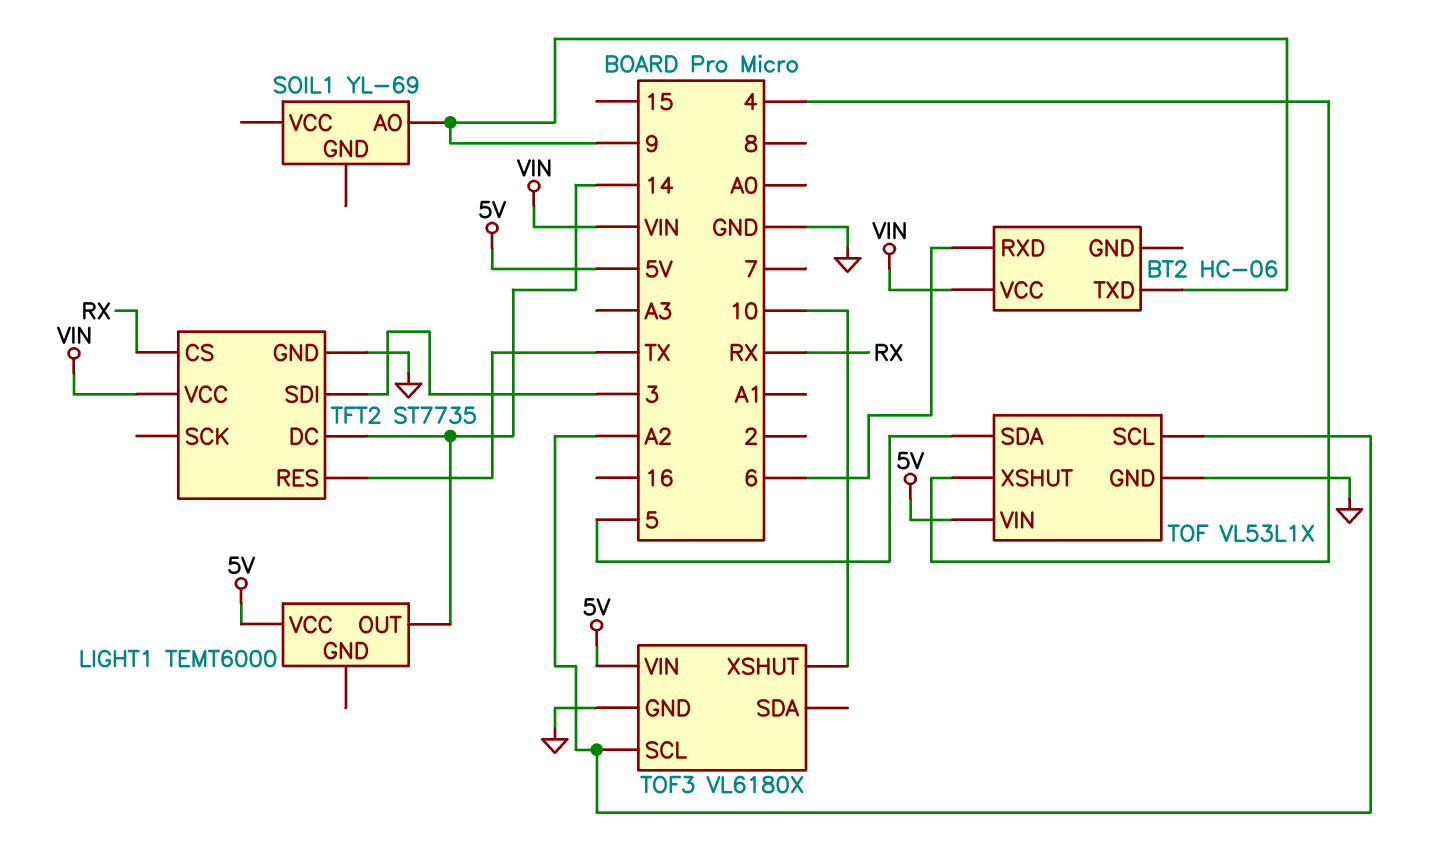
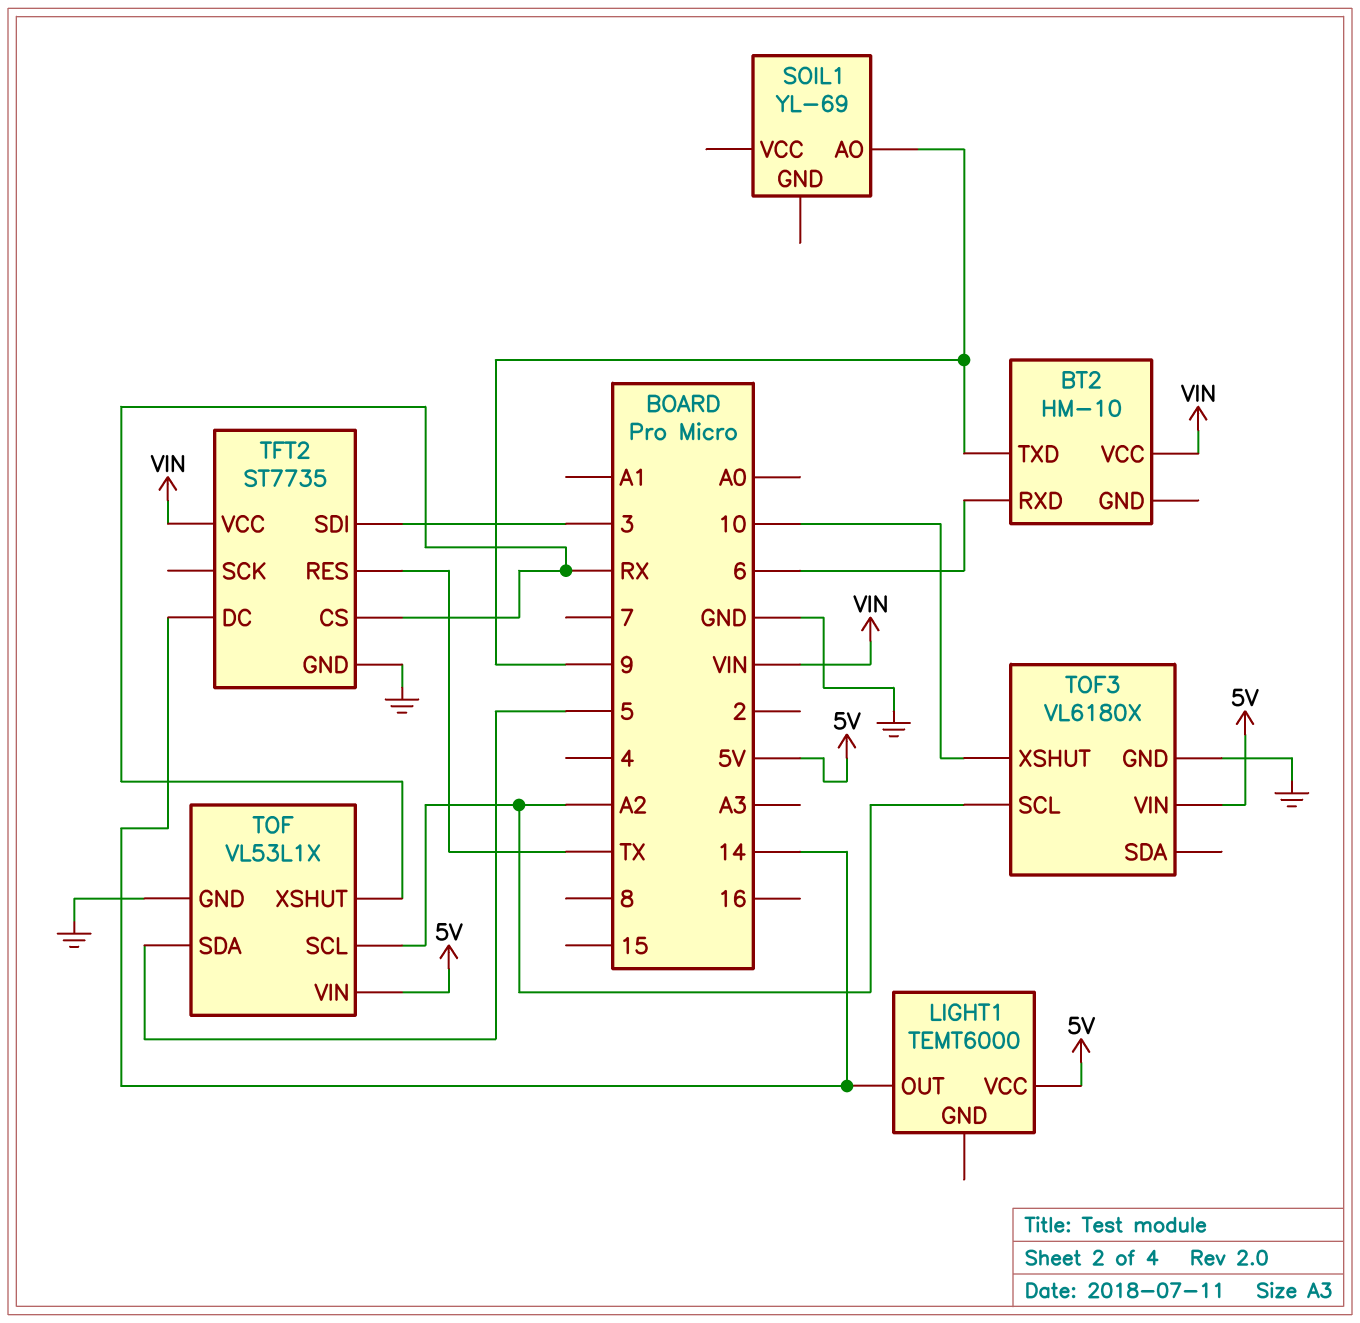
BT2: HC-06 -> HM-10
TOF pin XSHUT: 4 -> RX

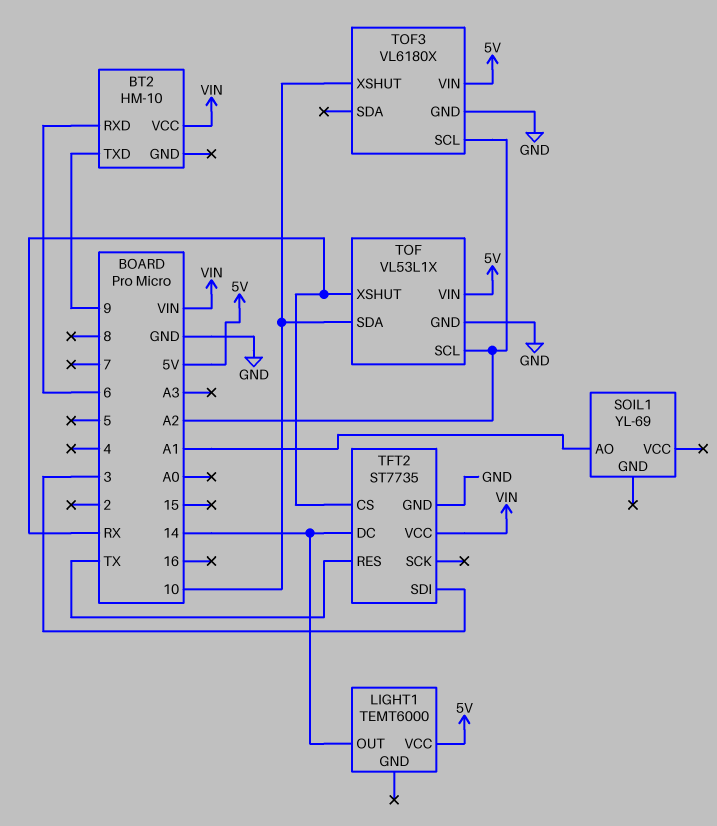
SOIL1 pin AO: 9 -> A1
TOF pin SDA: 5 -> 10

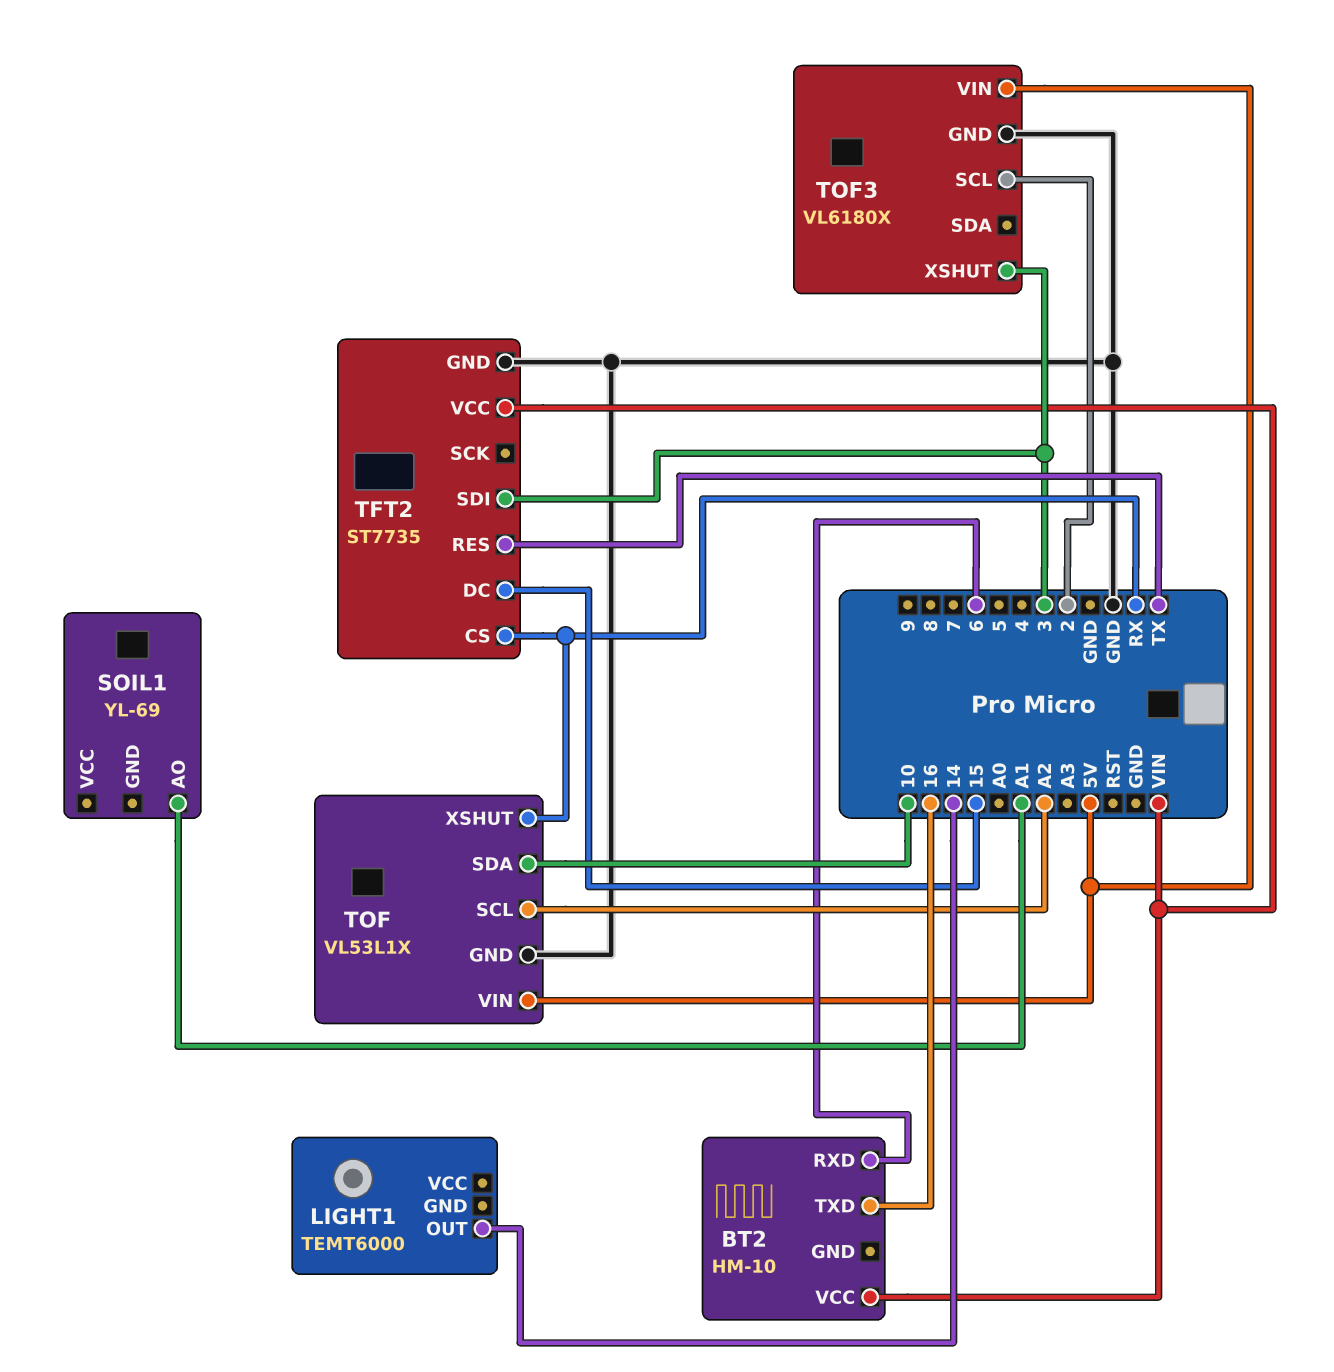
BT2 pin TXD: 9 -> 16
LIGHT1 pin VCC: 5V -> none
TFT2 pin DC: 14 -> 15
TOF3 pin SCL: A2 -> 2
TOF3 pin XSHUT: 10 -> 3

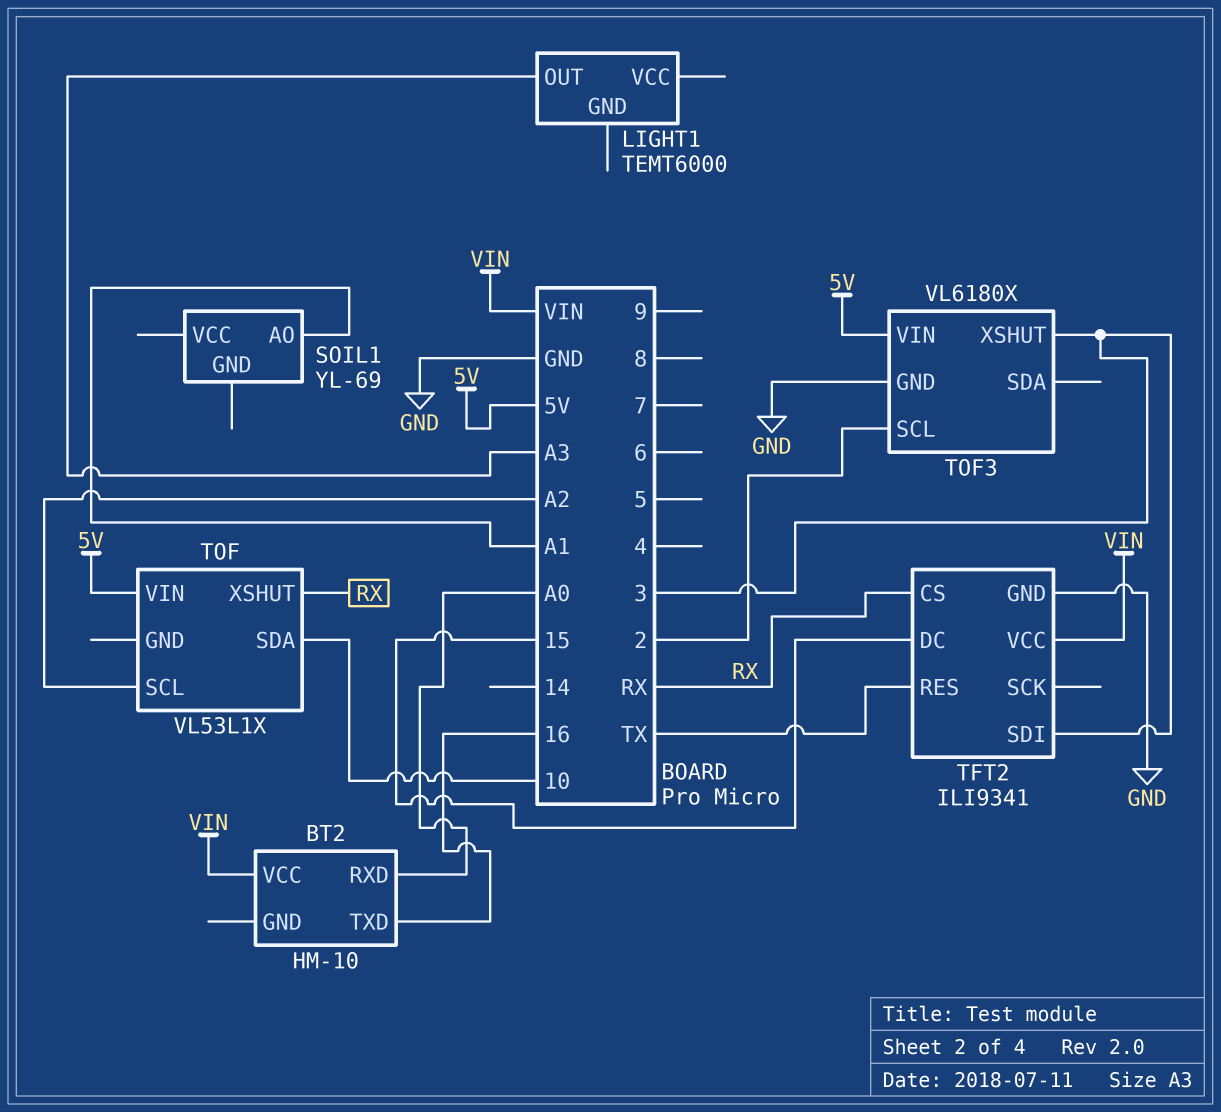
BT2 pin RXD: 6 -> A0
LIGHT1 pin OUT: 14 -> A3
TFT2: ST7735 -> ILI9341
TOF pin GND: GND -> none

